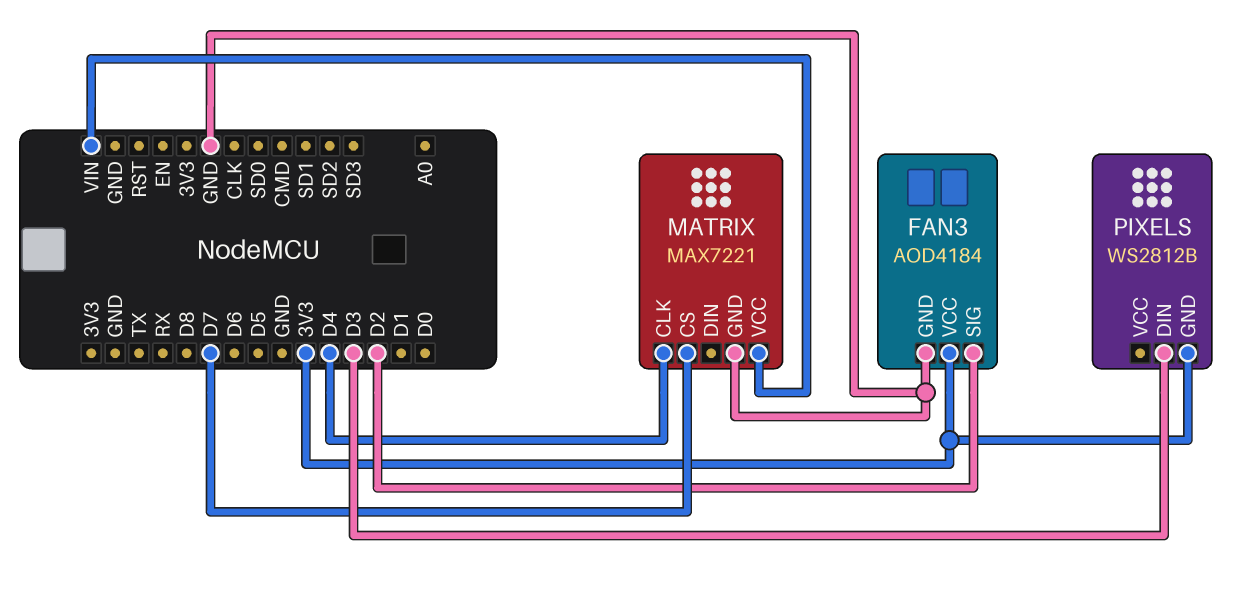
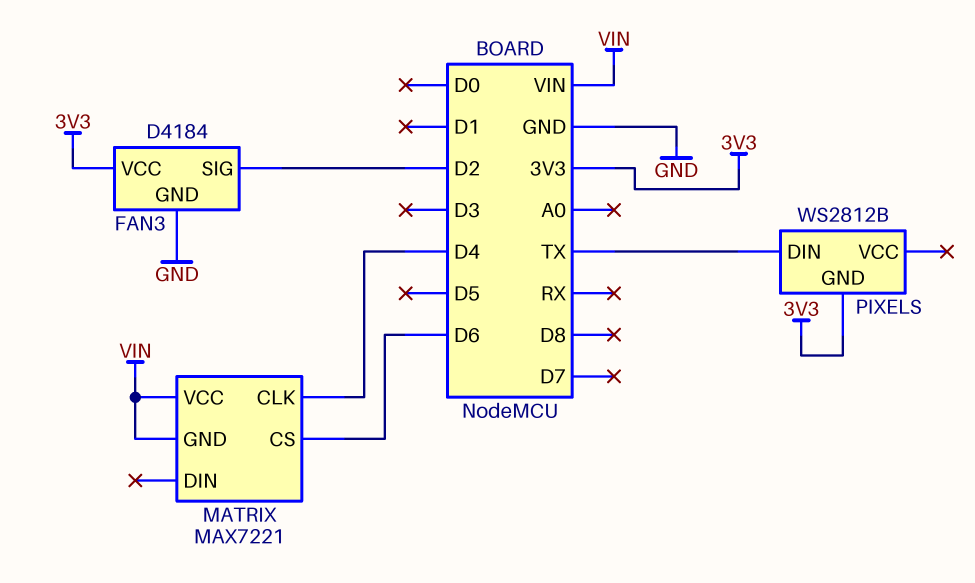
FAN3: AOD4184 -> D4184
MATRIX pin CS: D7 -> D6
MATRIX pin GND: GND -> VIN
PIXELS pin DIN: D3 -> TX

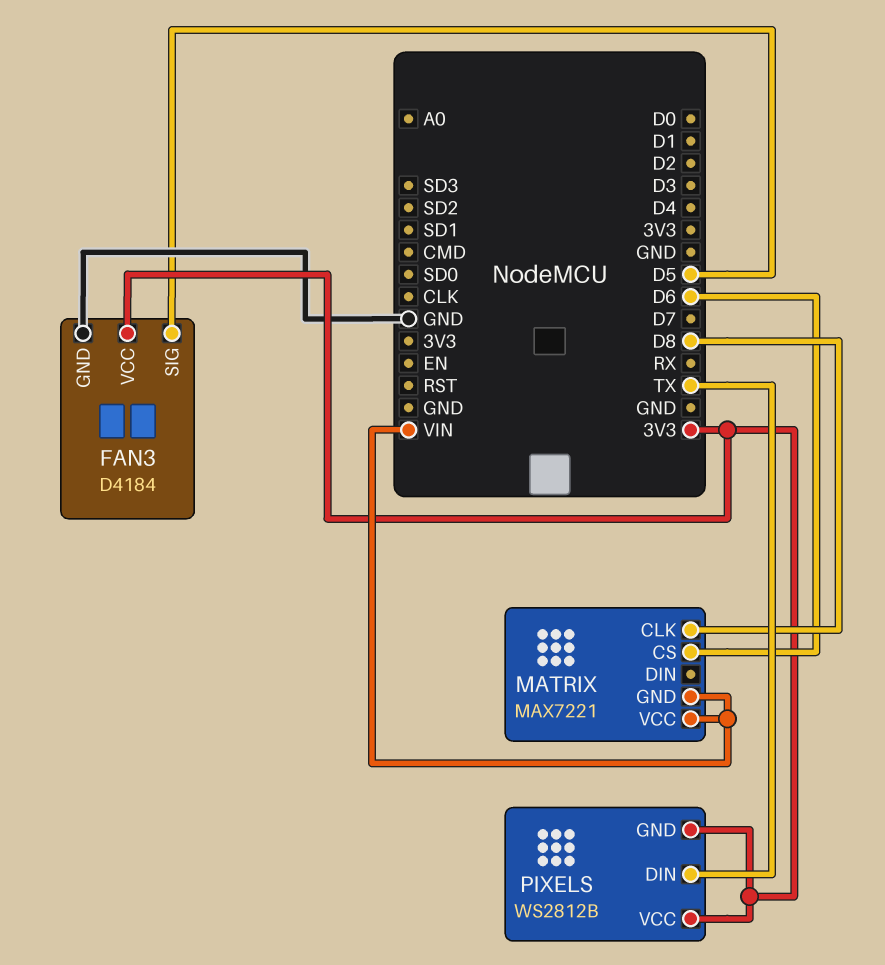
FAN3 pin SIG: D2 -> D5
MATRIX pin CLK: D4 -> D8
PIXELS pin VCC: none -> 3V3

